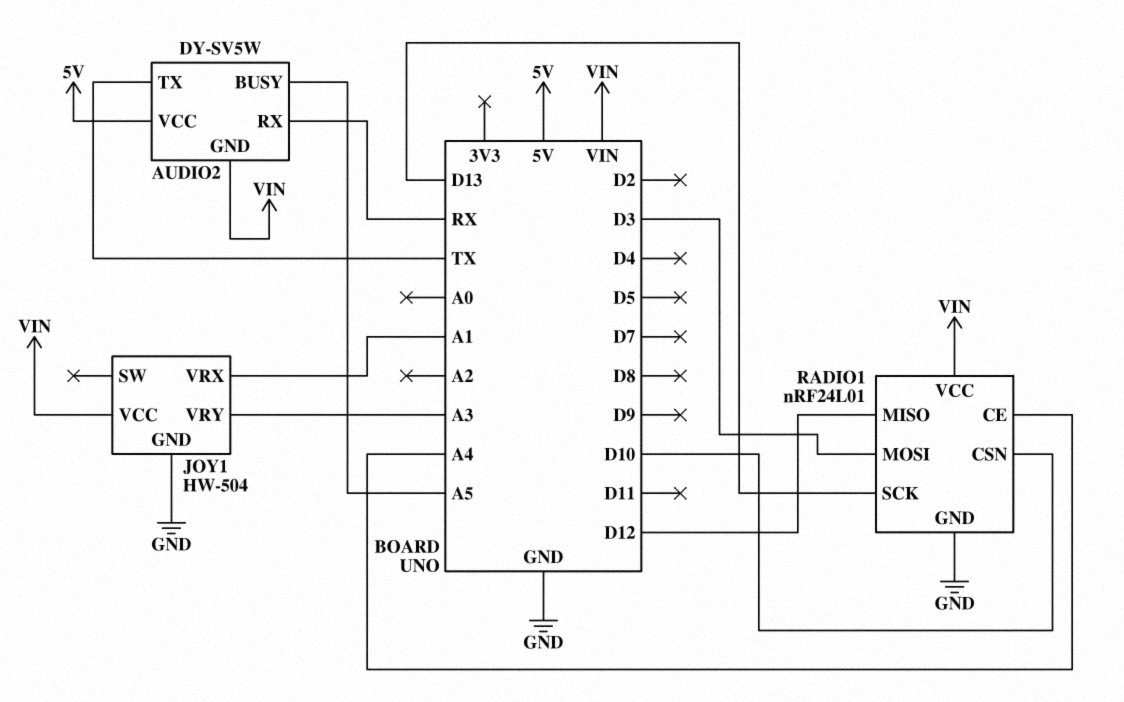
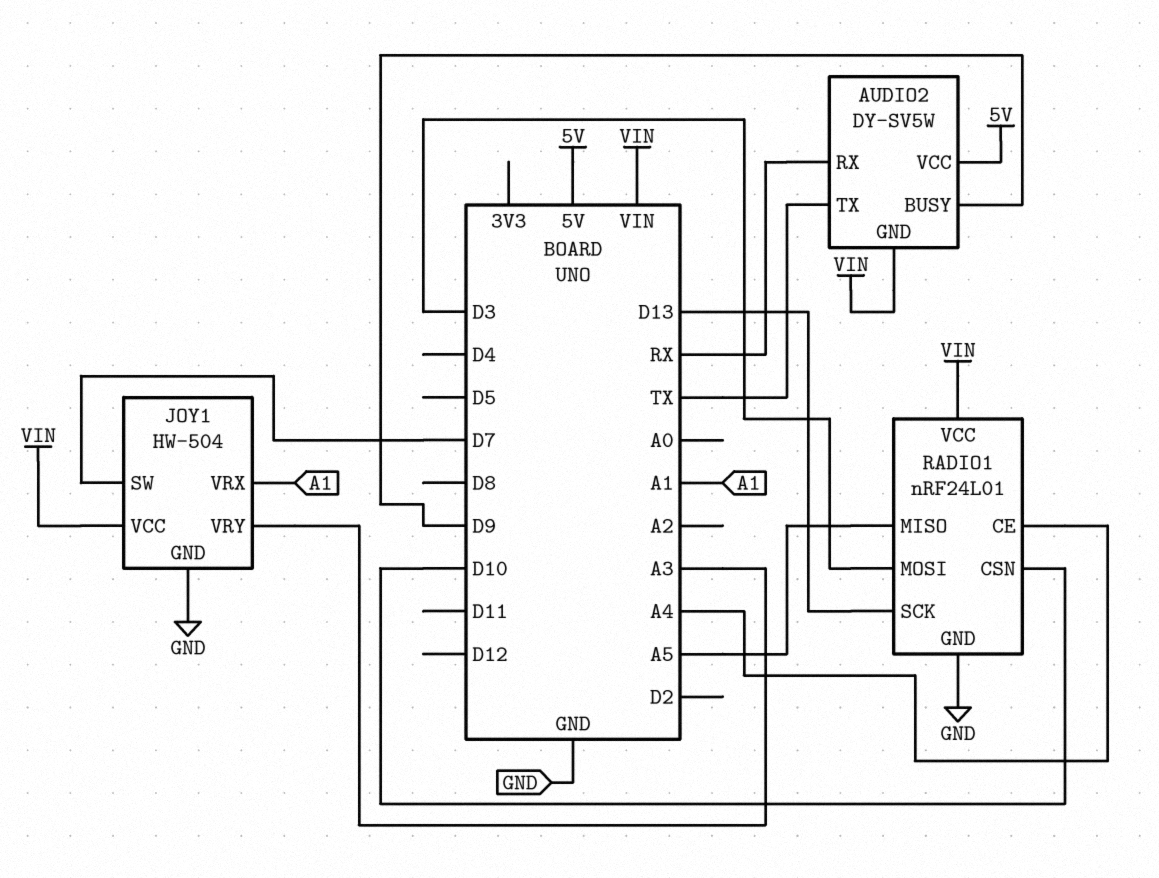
AUDIO2 pin BUSY: A5 -> D9
JOY1 pin SW: none -> D7
RADIO1 pin MISO: D12 -> A5

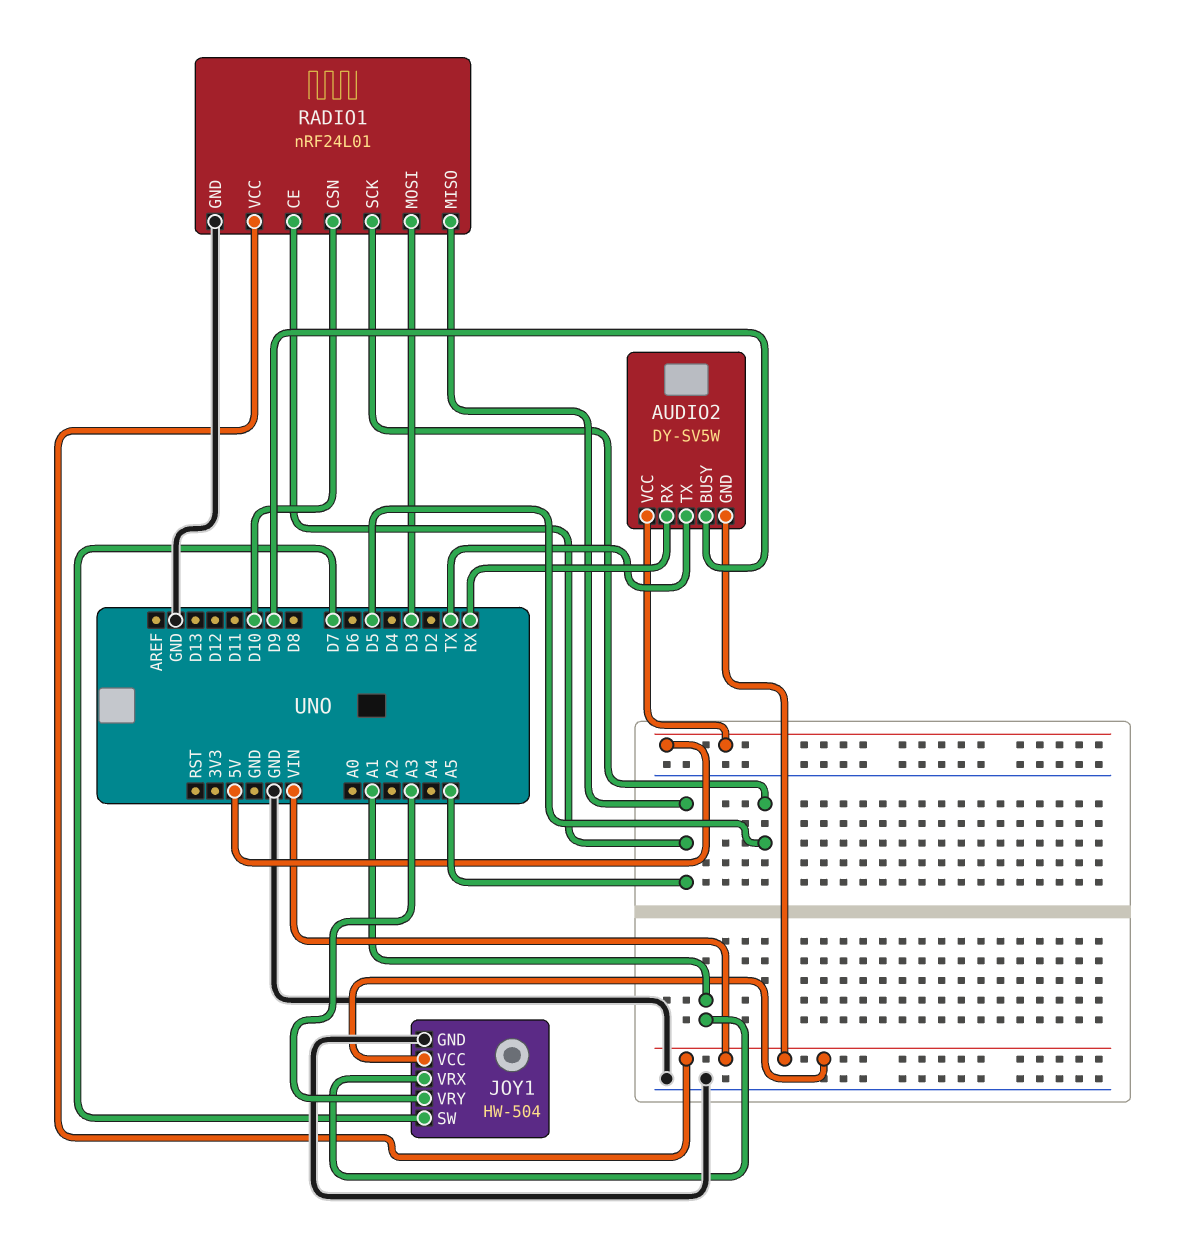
RADIO1 pin CE: A4 -> A5
RADIO1 pin SCK: D13 -> D5

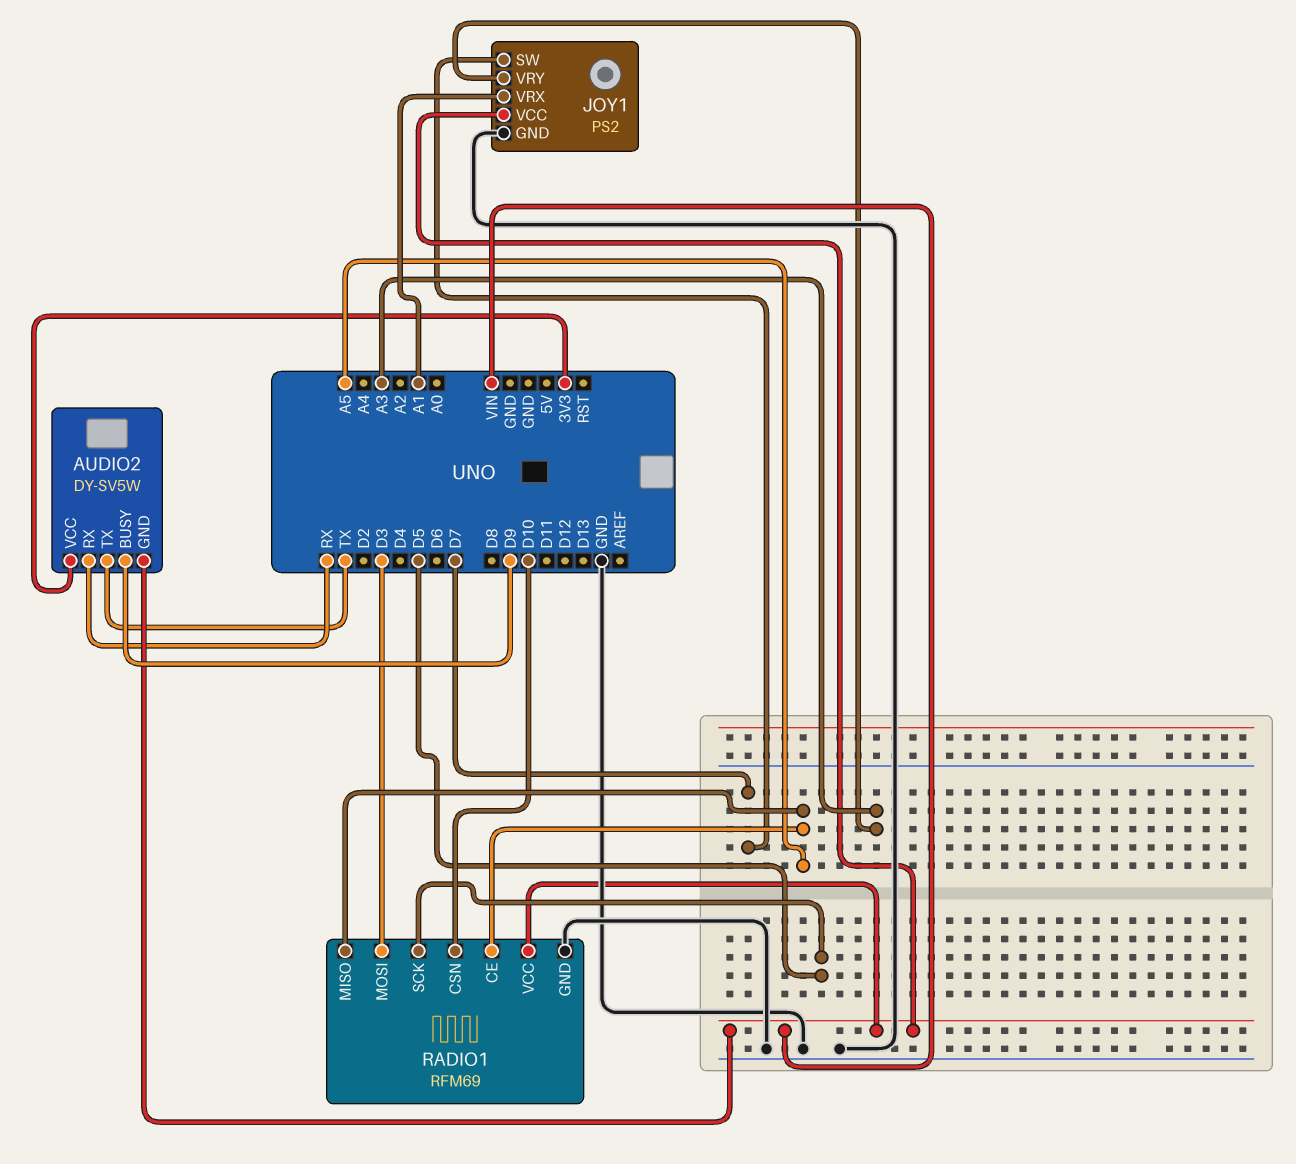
AUDIO2 pin VCC: 5V -> 3V3
JOY1: HW-504 -> PS2
RADIO1: nRF24L01 -> RFM69

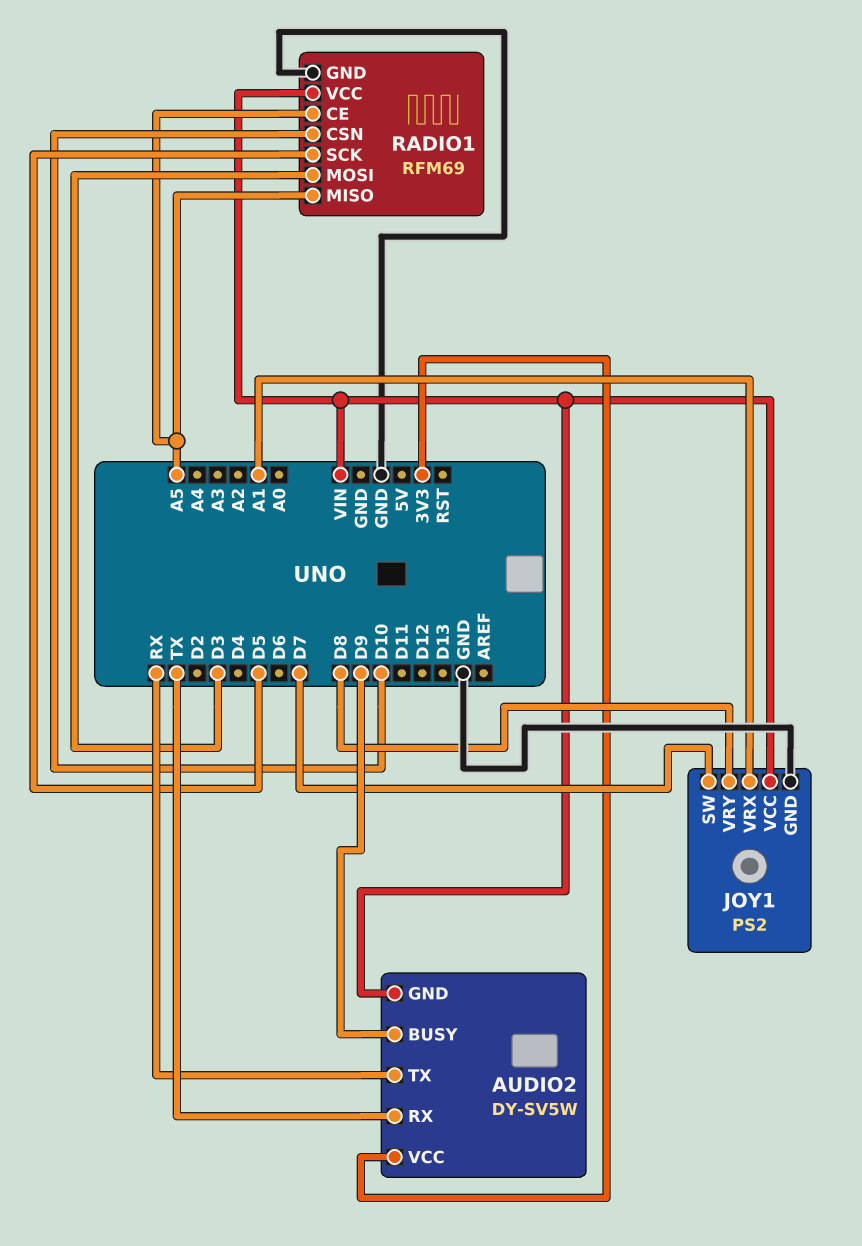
AUDIO2 pin RX: RX -> TX
AUDIO2 pin TX: TX -> RX
JOY1 pin VRY: A3 -> D8

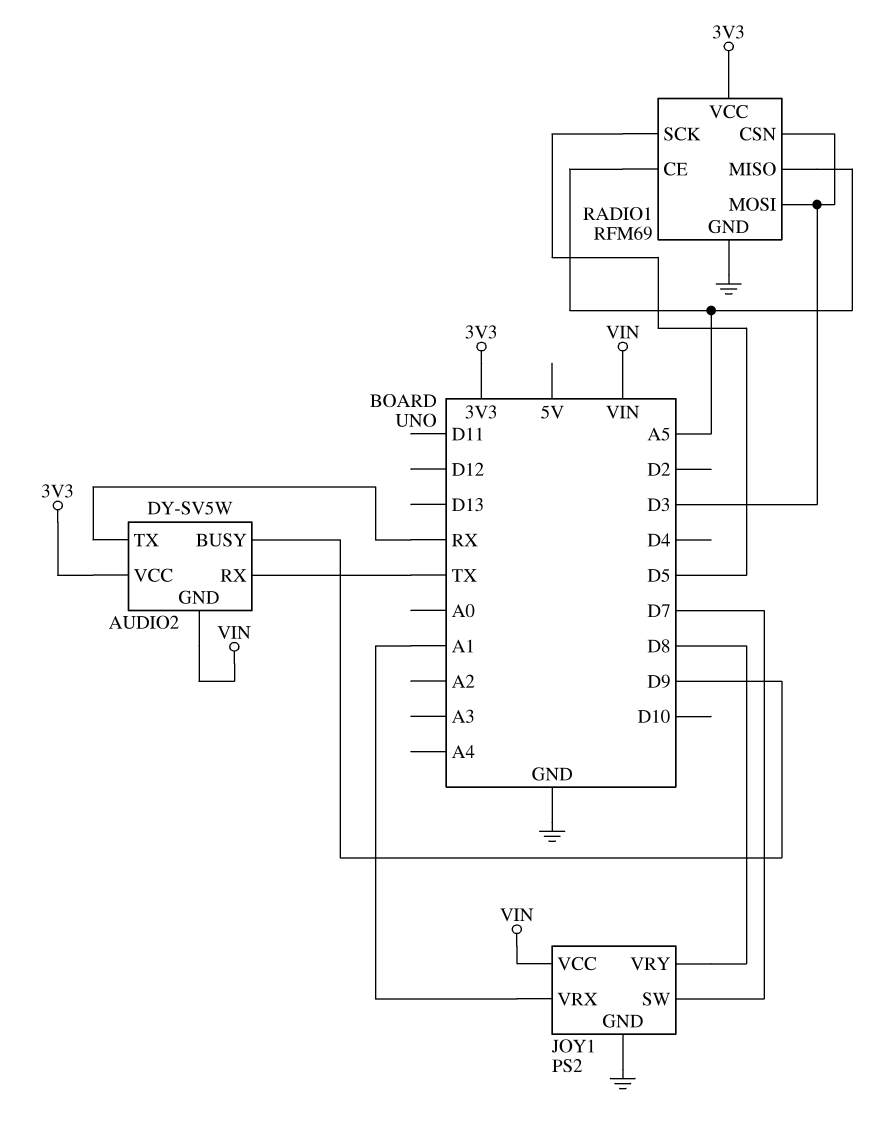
RADIO1 pin CSN: D10 -> D3
RADIO1 pin VCC: VIN -> 3V3

